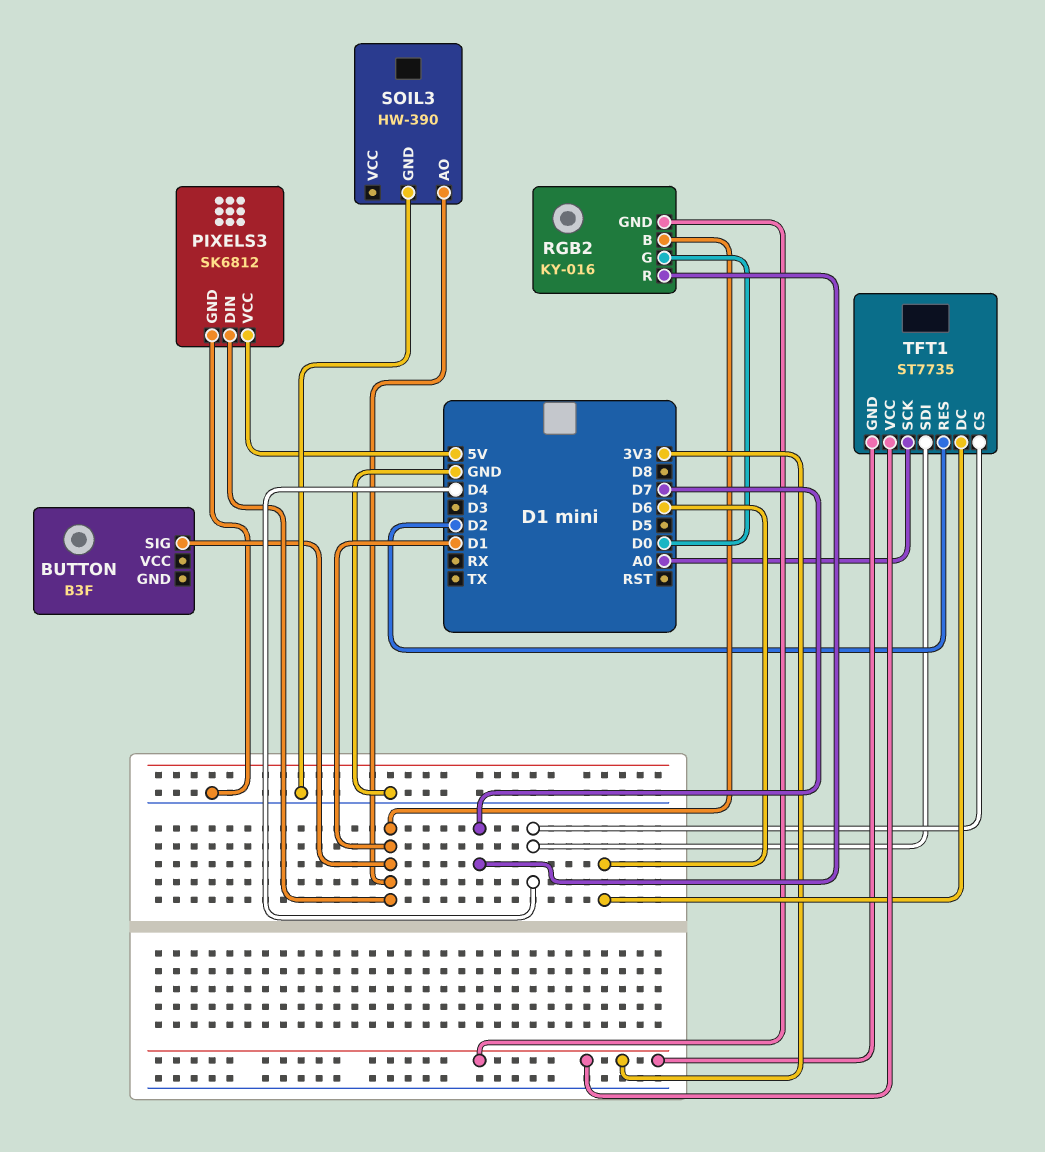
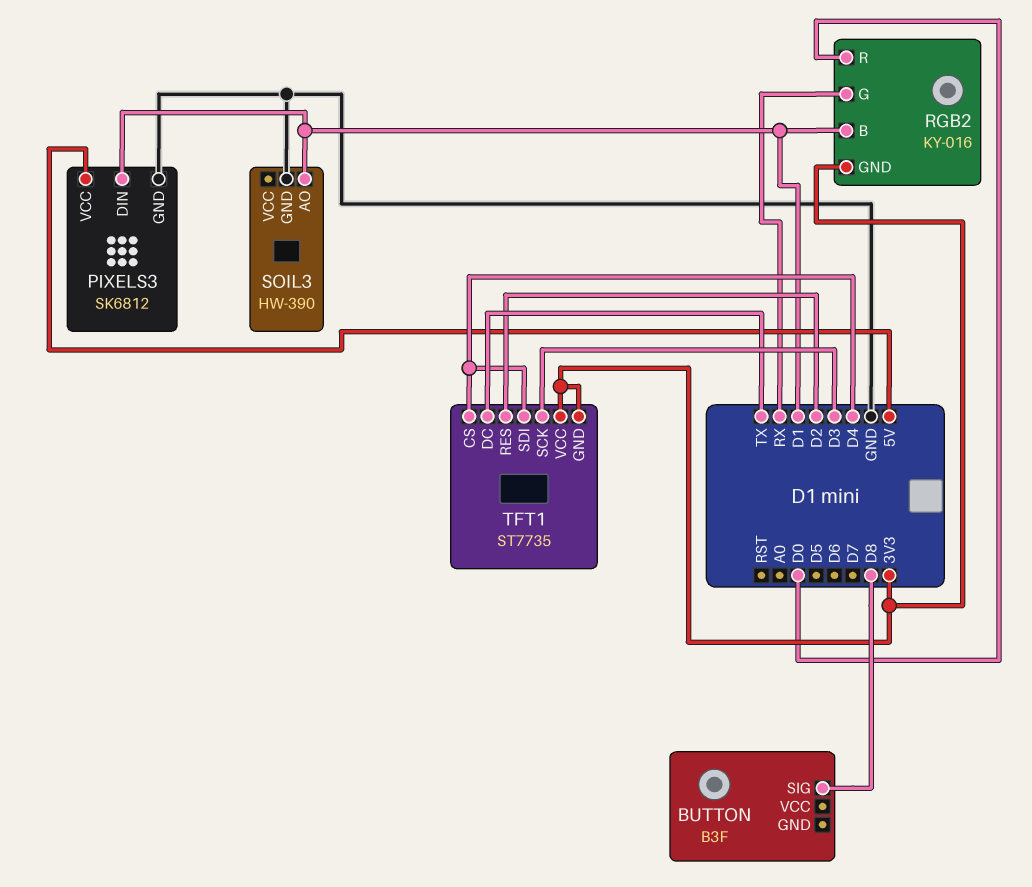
BUTTON pin SIG: D1 -> D8
RGB2 pin G: D0 -> RX
RGB2 pin R: D7 -> D0
TFT1 pin DC: D6 -> TX
TFT1 pin SCK: A0 -> D3

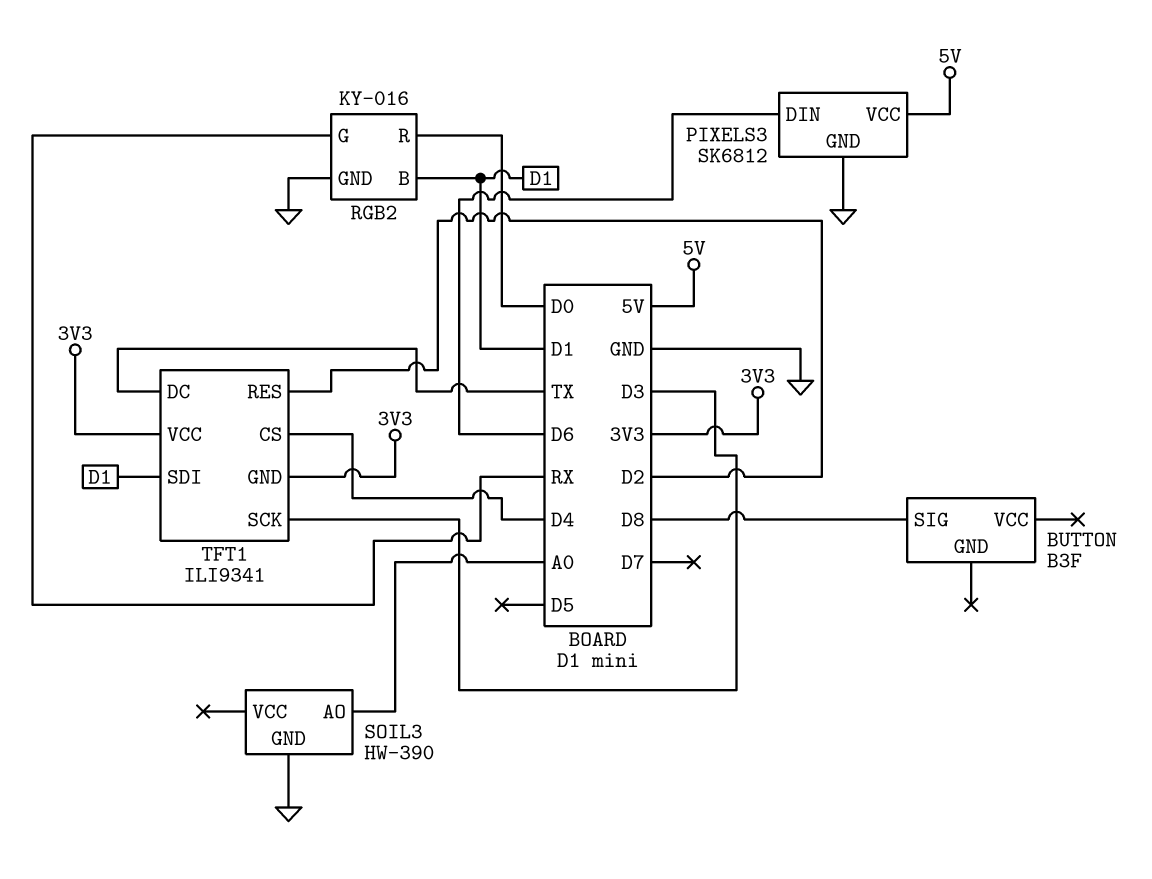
PIXELS3 pin DIN: D1 -> D6
RGB2 pin GND: 3V3 -> GND
SOIL3 pin AO: D1 -> A0
TFT1: ST7735 -> ILI9341
TFT1 pin SDI: D4 -> D1

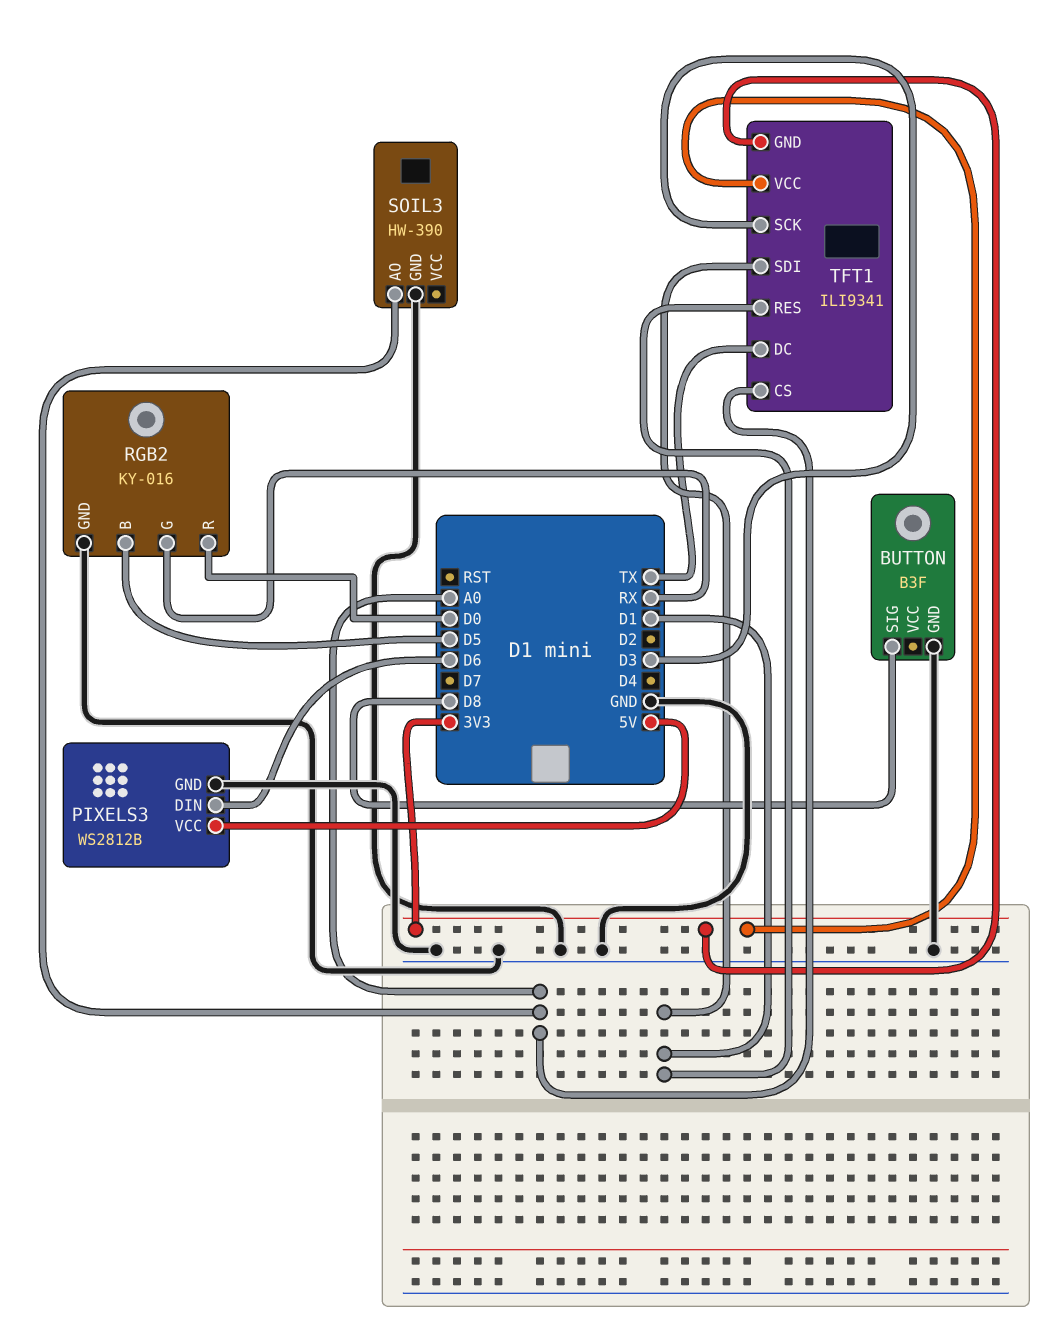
BUTTON pin GND: none -> GND
PIXELS3: SK6812 -> WS2812B
RGB2 pin B: D1 -> D5
TFT1 pin CS: D4 -> A0
TFT1 pin RES: D2 -> D1

